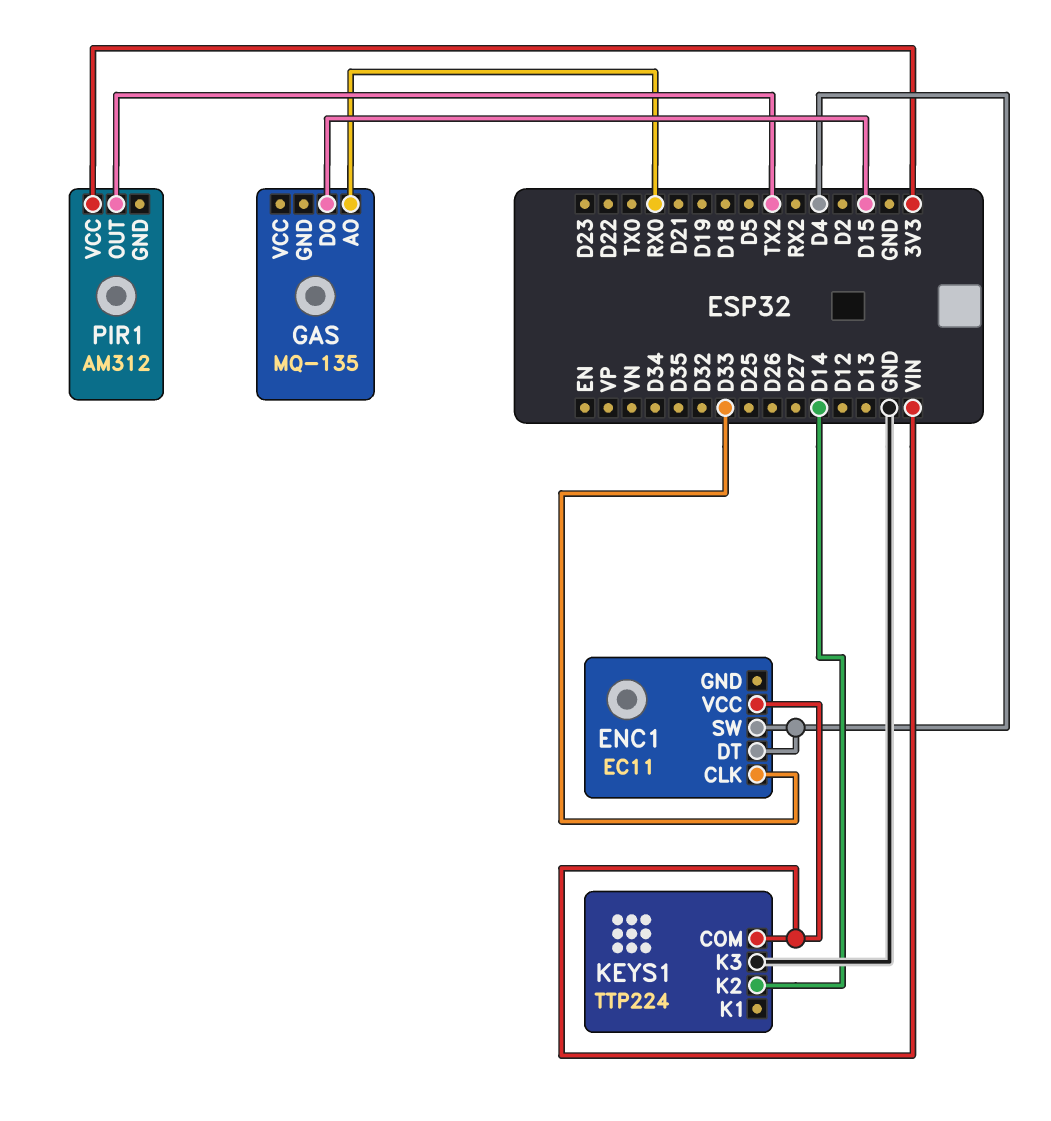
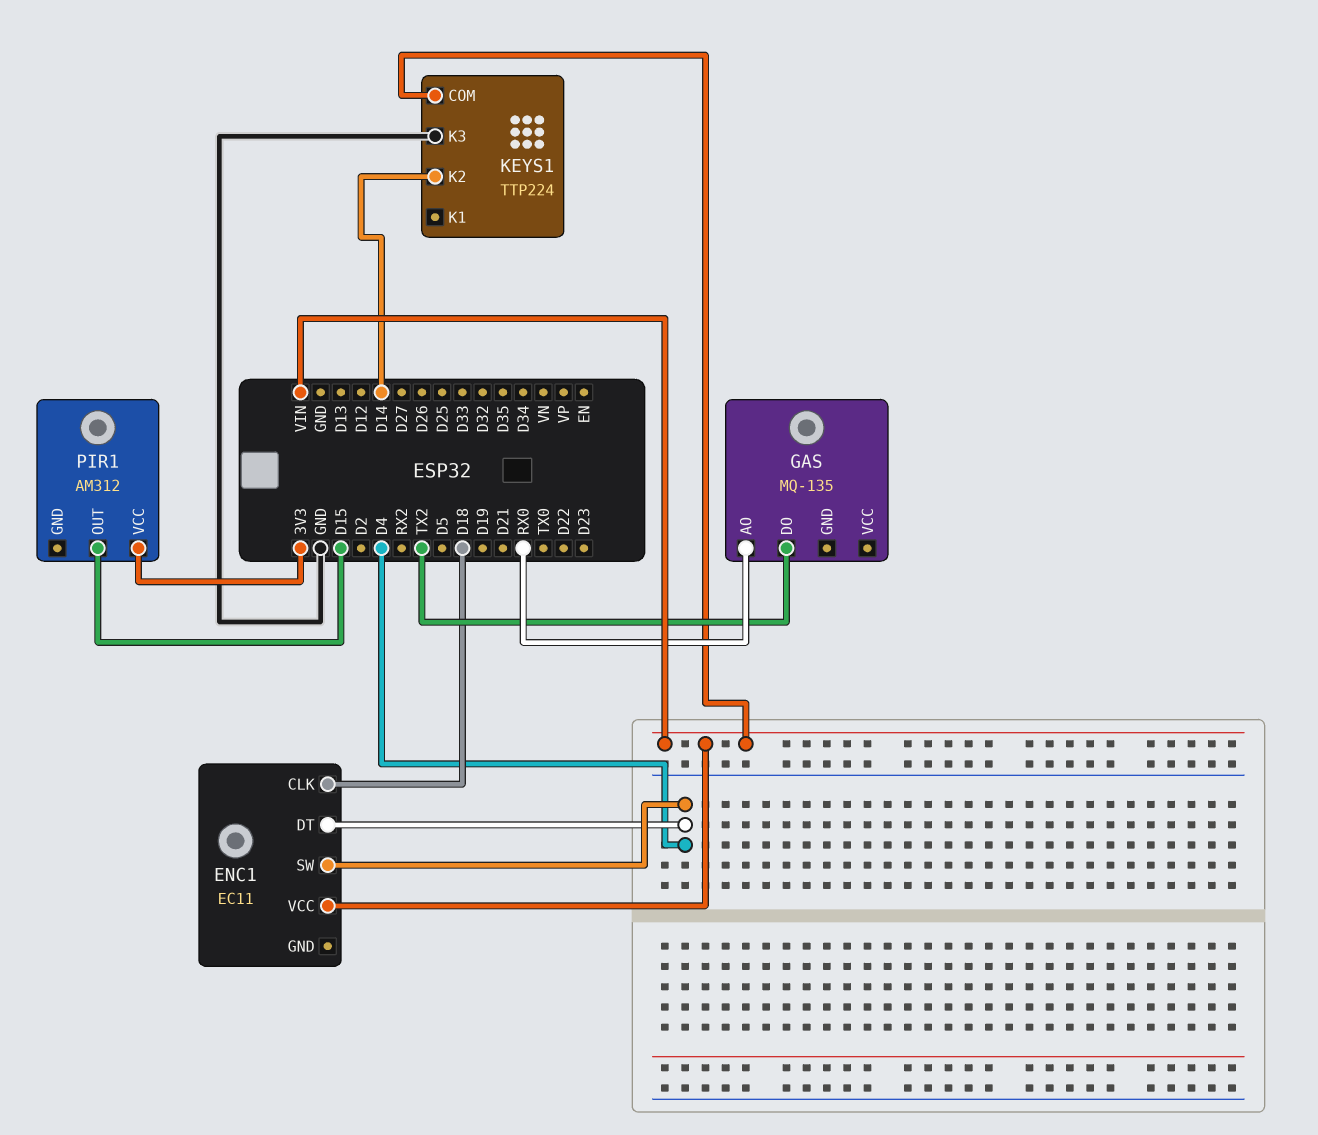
ENC1 pin CLK: D33 -> D18
GAS pin DO: D15 -> TX2
PIR1 pin OUT: TX2 -> D15

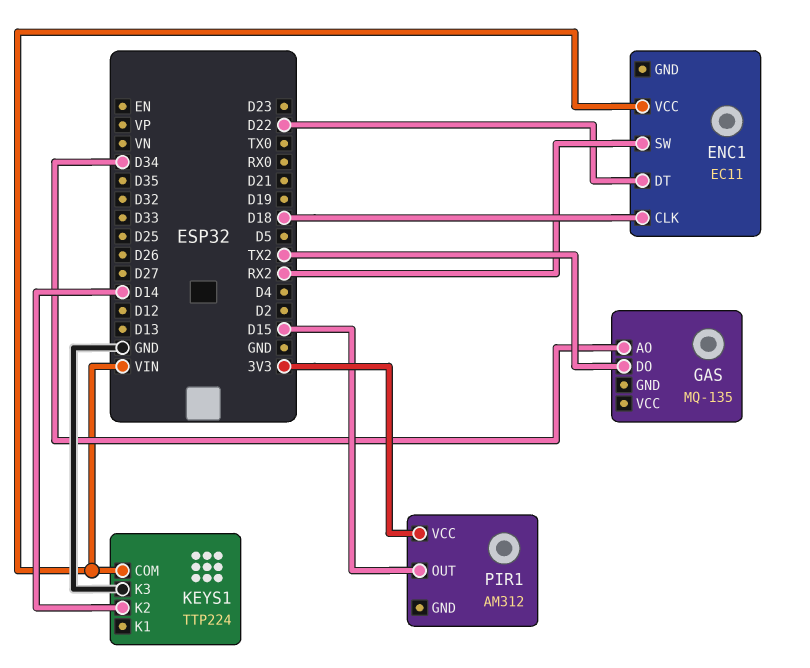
ENC1 pin DT: D4 -> D22
ENC1 pin SW: D4 -> RX2
GAS pin AO: RX0 -> D34

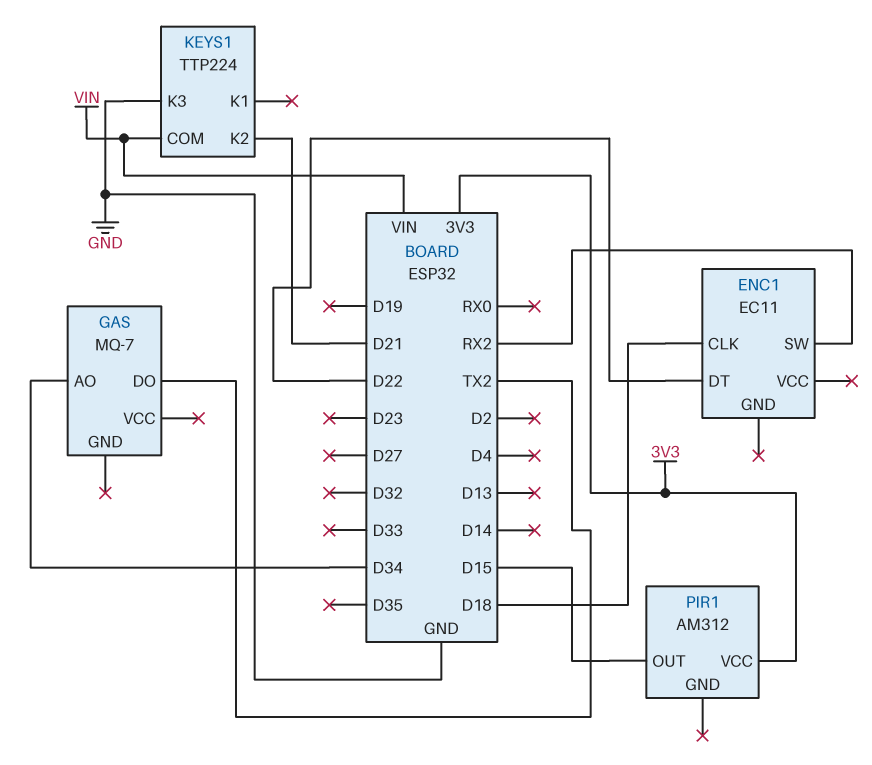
ENC1 pin VCC: VIN -> none
GAS: MQ-135 -> MQ-7
KEYS1 pin K2: D14 -> D21

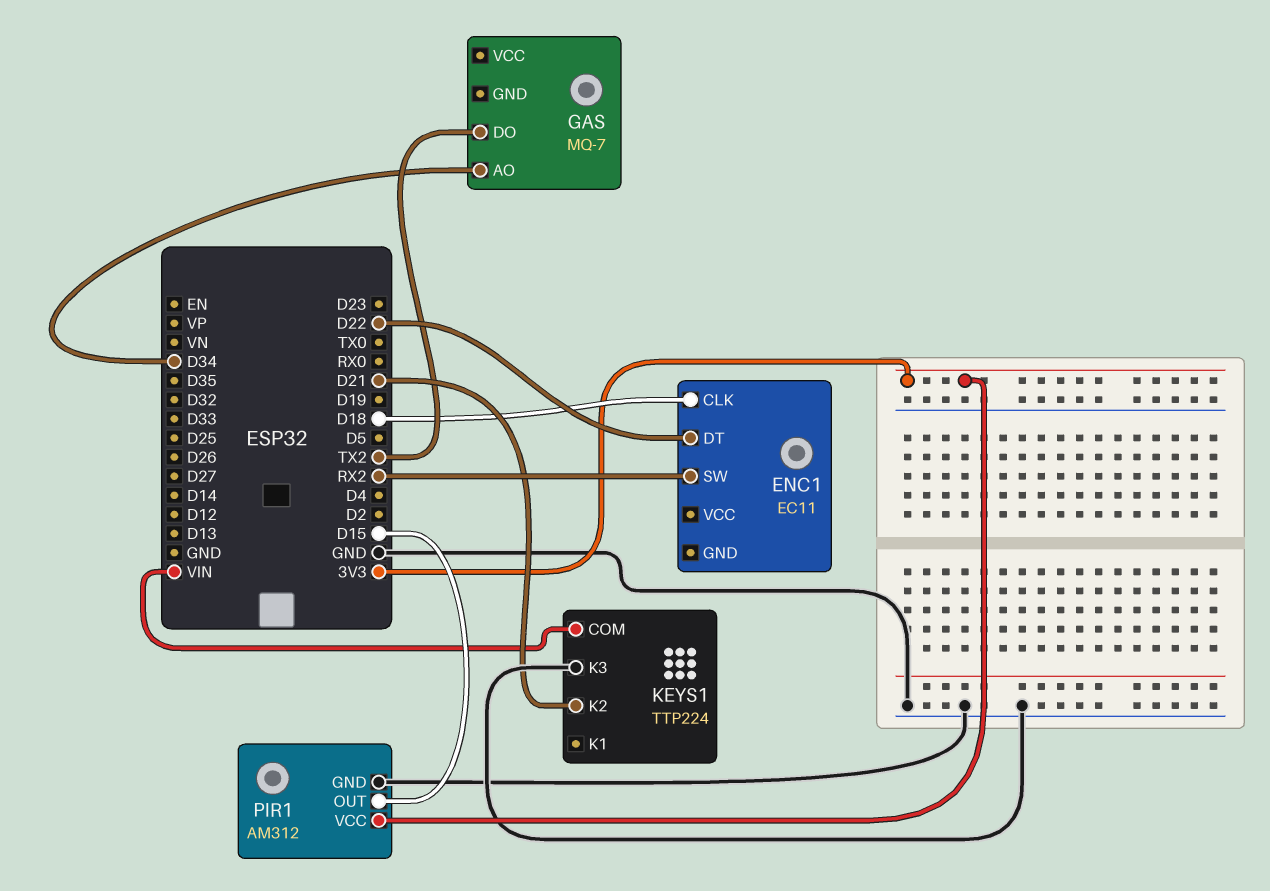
PIR1 pin GND: none -> GND

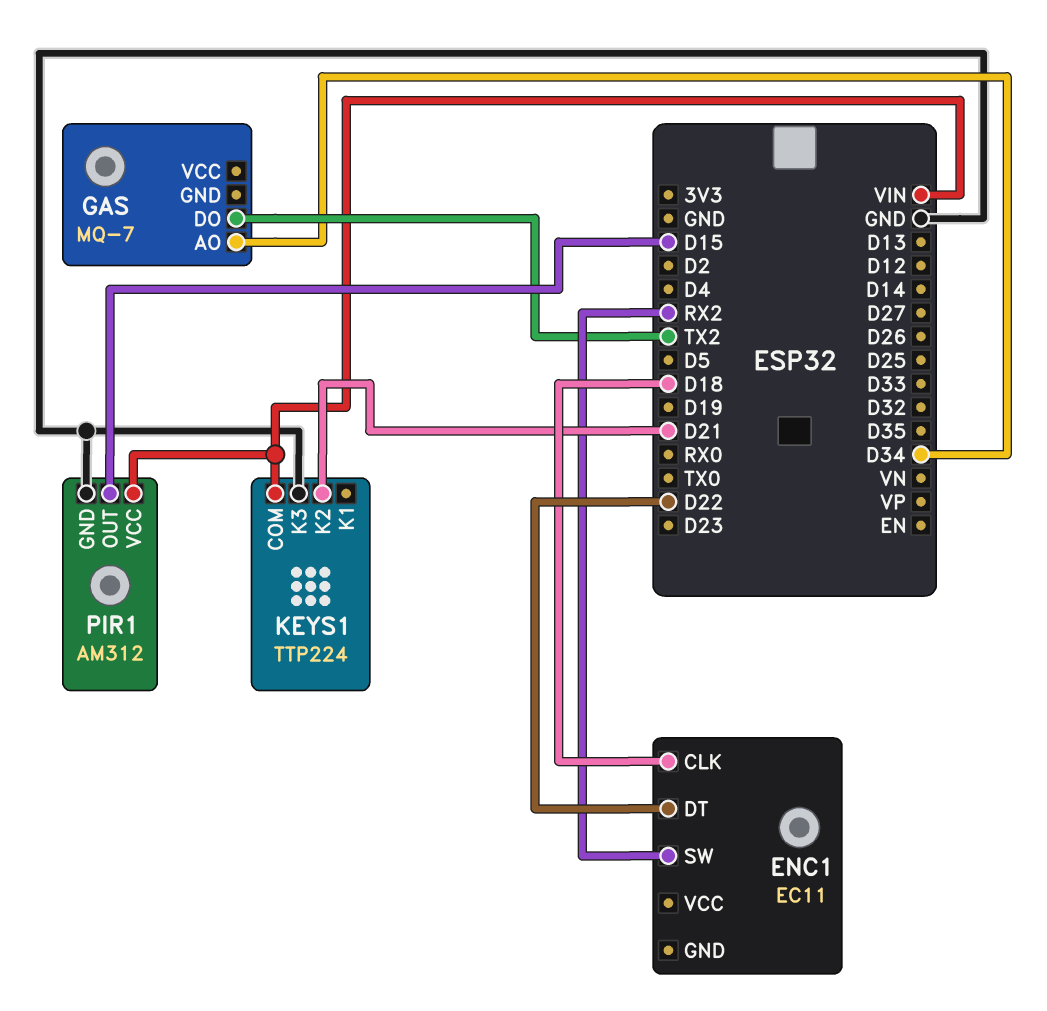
PIR1 pin VCC: 3V3 -> VIN

